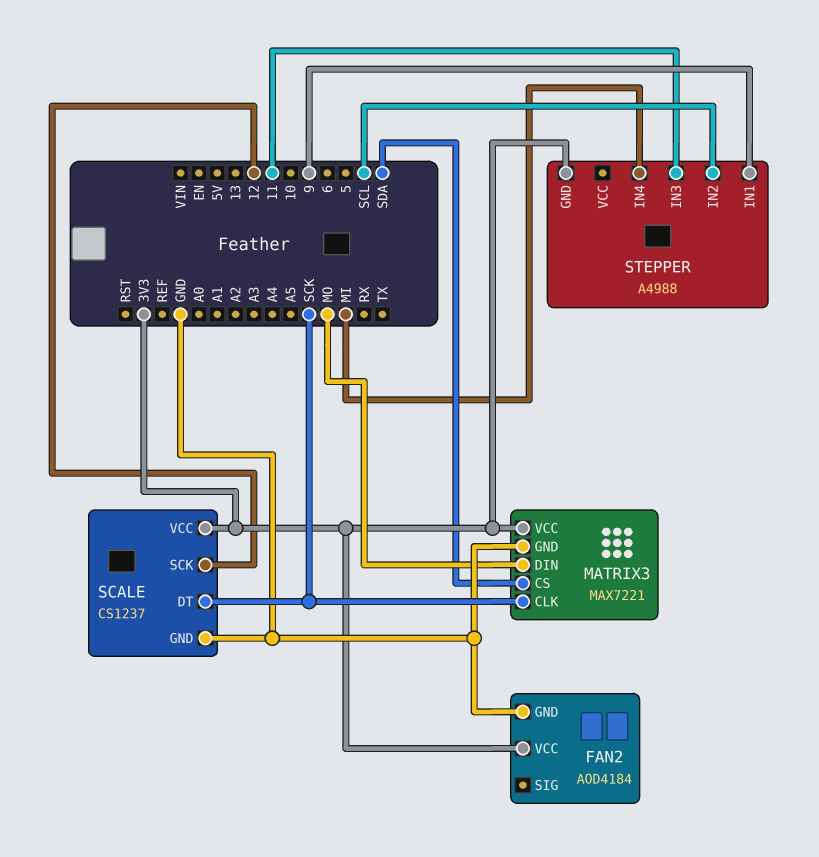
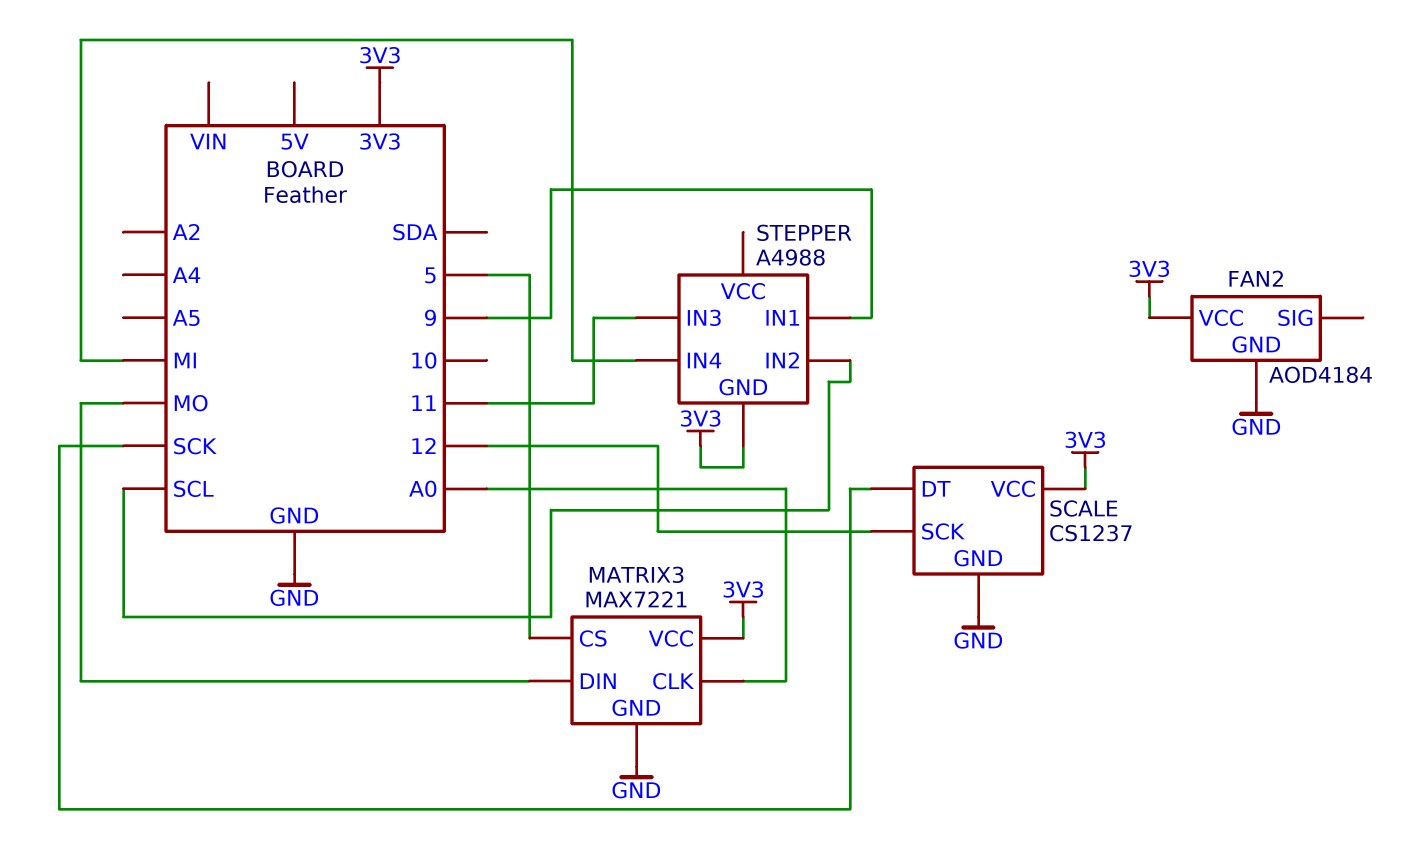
MATRIX3 pin CLK: SCK -> A0
MATRIX3 pin CS: SDA -> 5

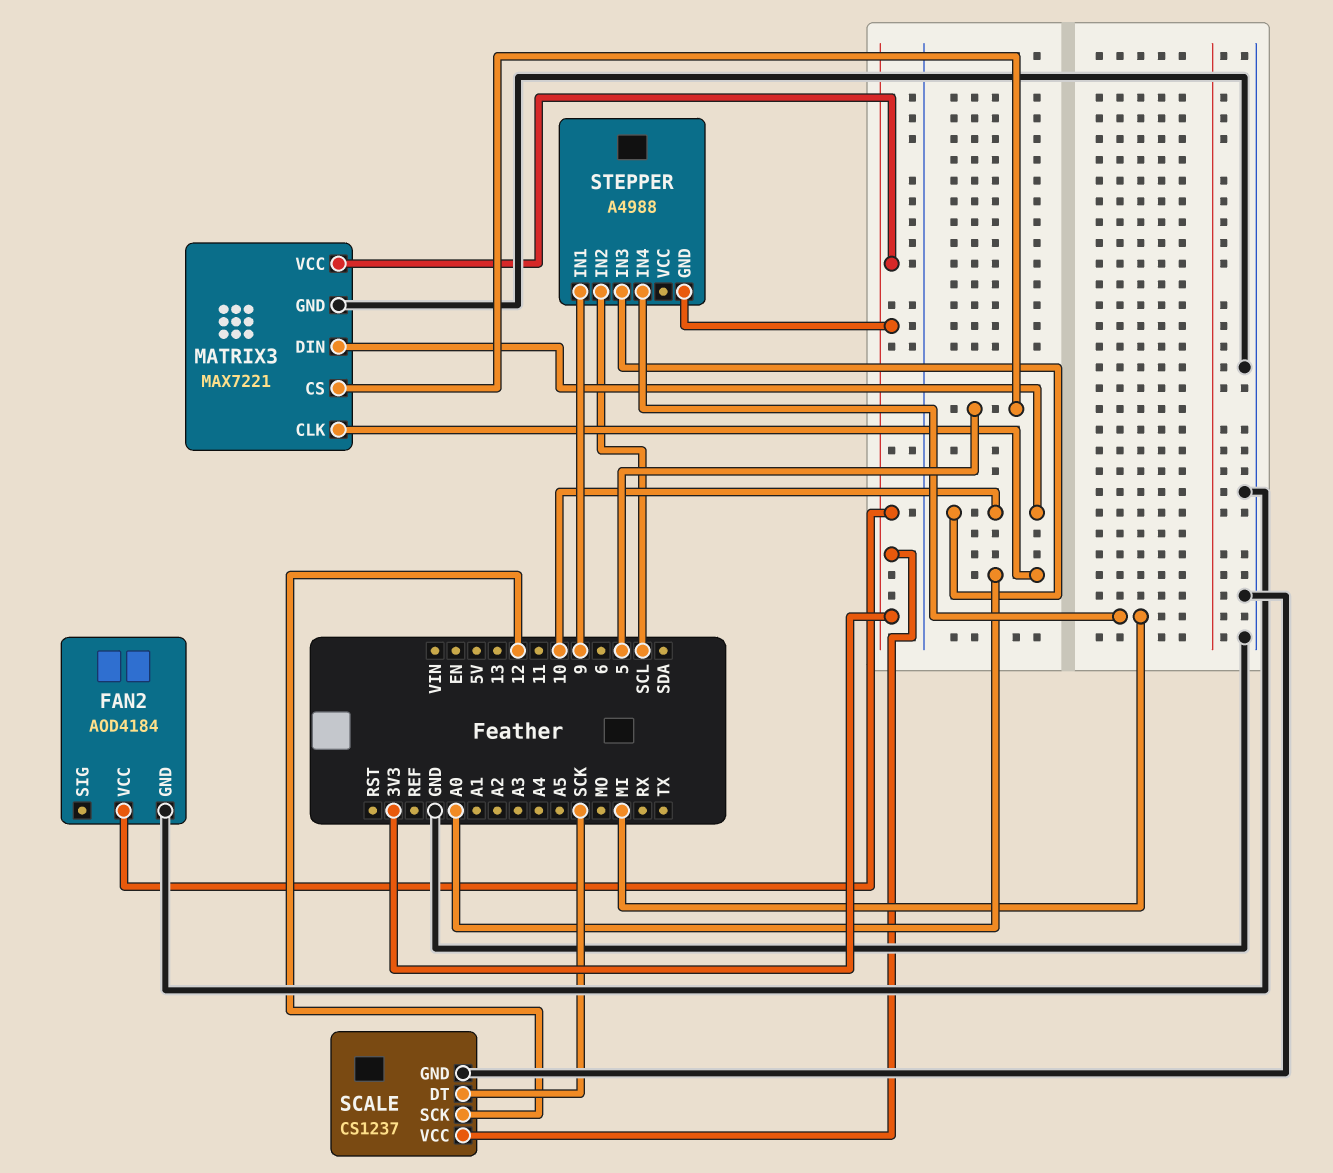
MATRIX3 pin DIN: MO -> 10
STEPPER pin IN3: 11 -> 10

